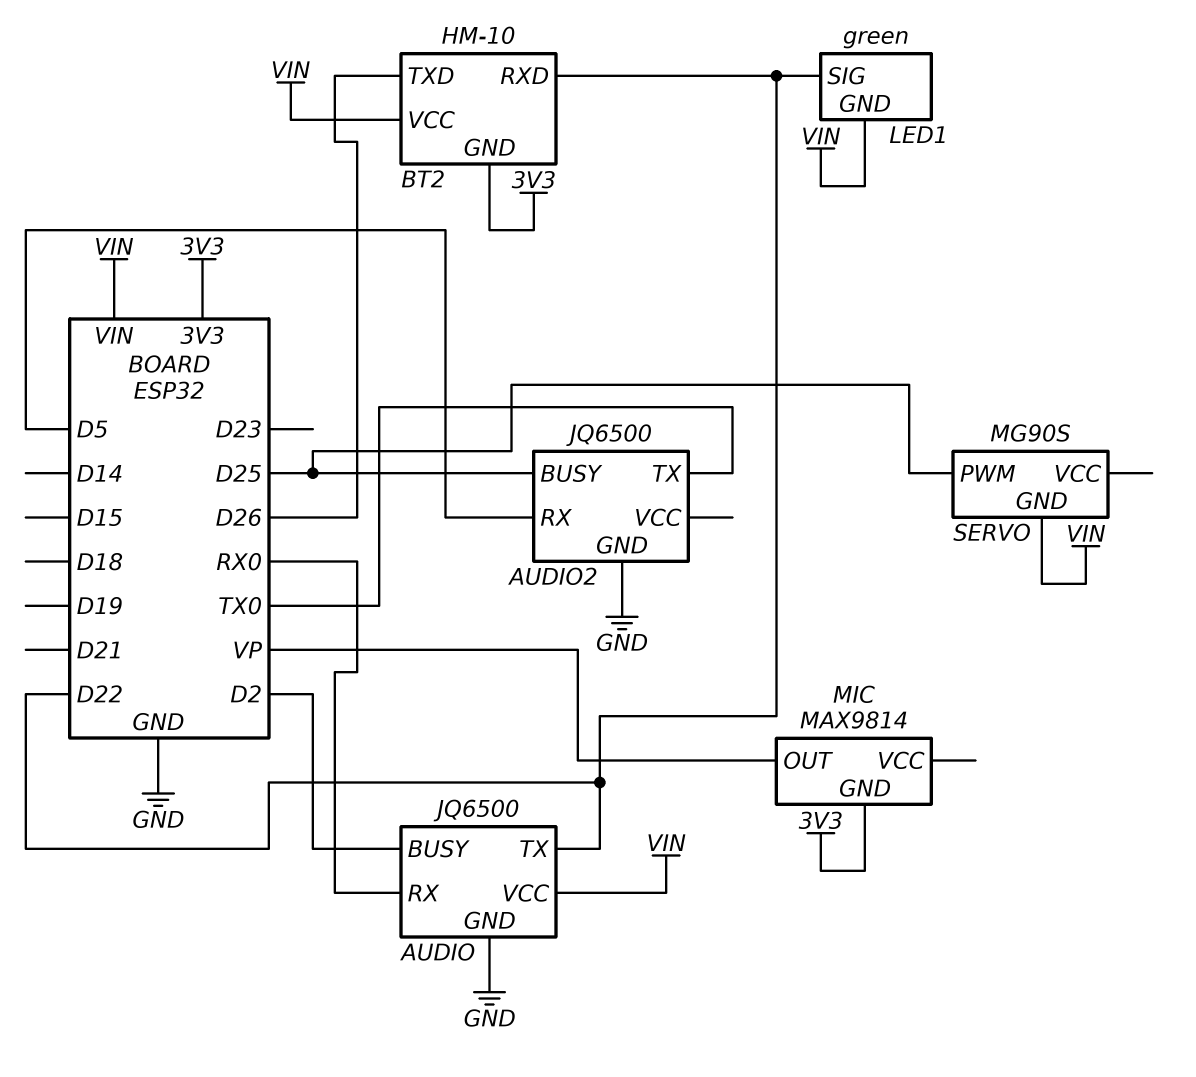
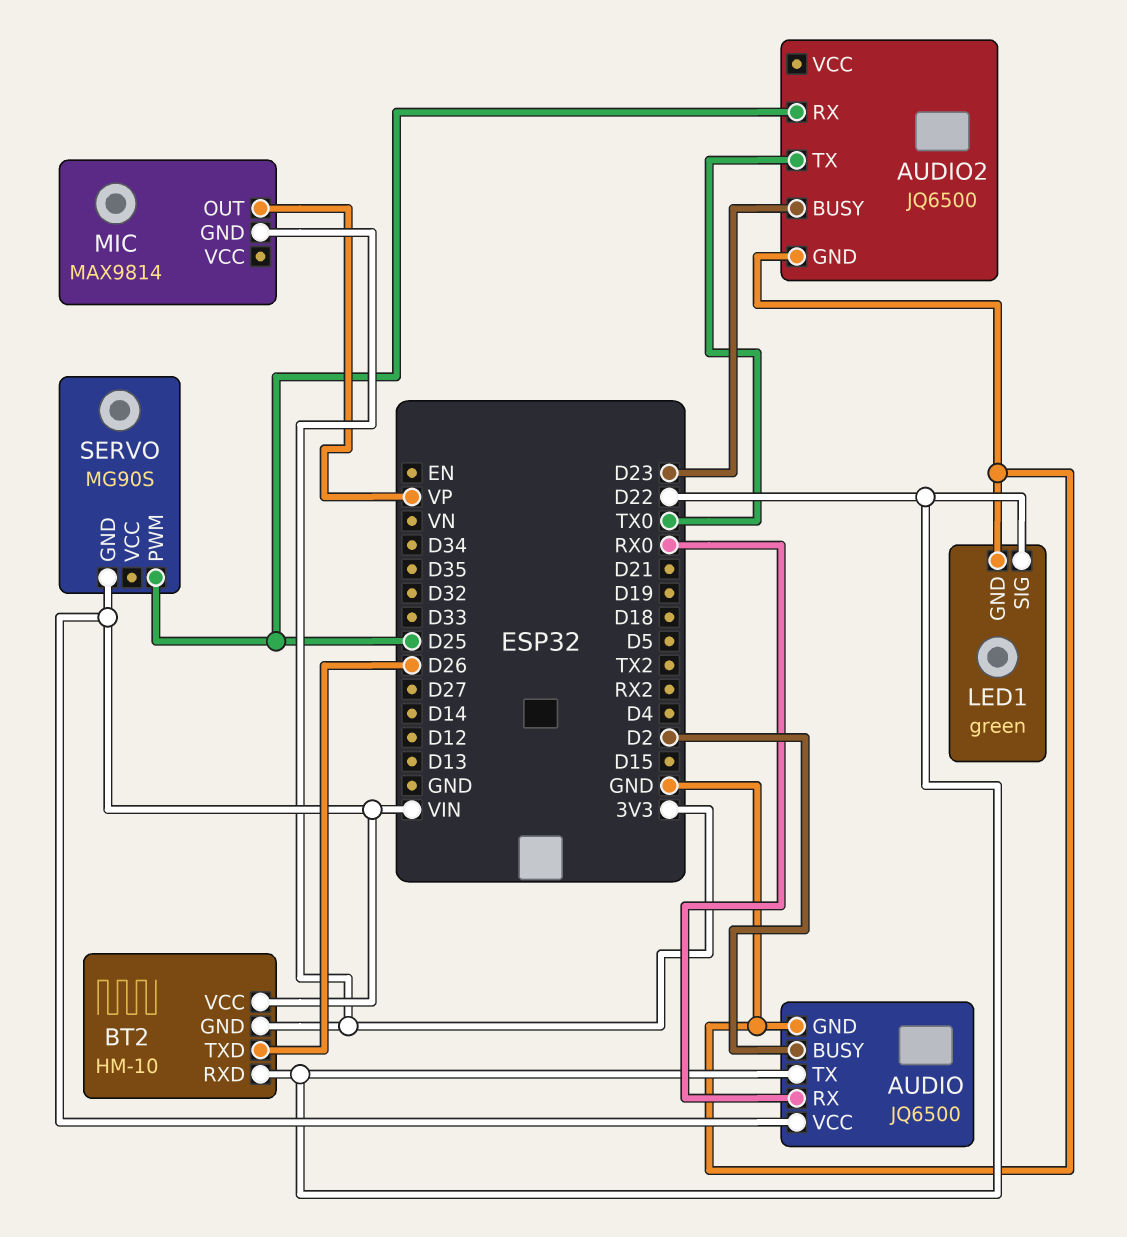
AUDIO2 pin BUSY: D25 -> D23
AUDIO2 pin RX: D5 -> D25
LED1 pin GND: VIN -> GND

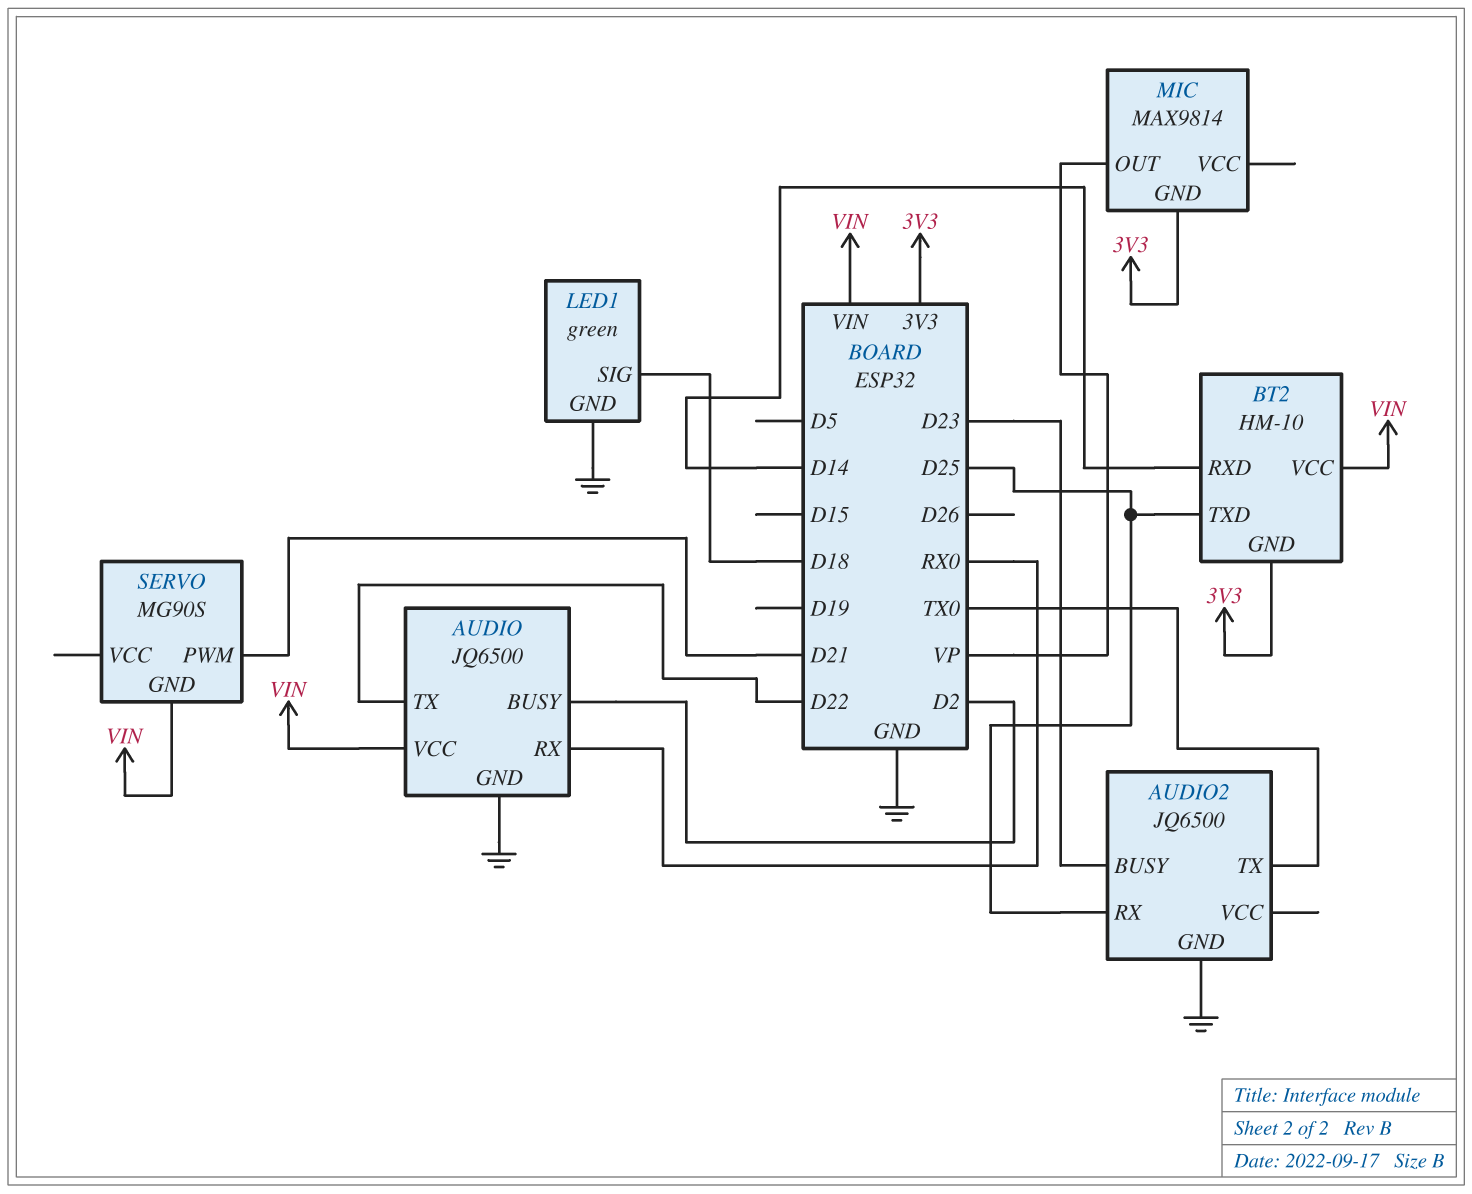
BT2 pin RXD: D22 -> D14
BT2 pin TXD: D26 -> D25
LED1 pin SIG: D22 -> D18
SERVO pin PWM: D25 -> D21

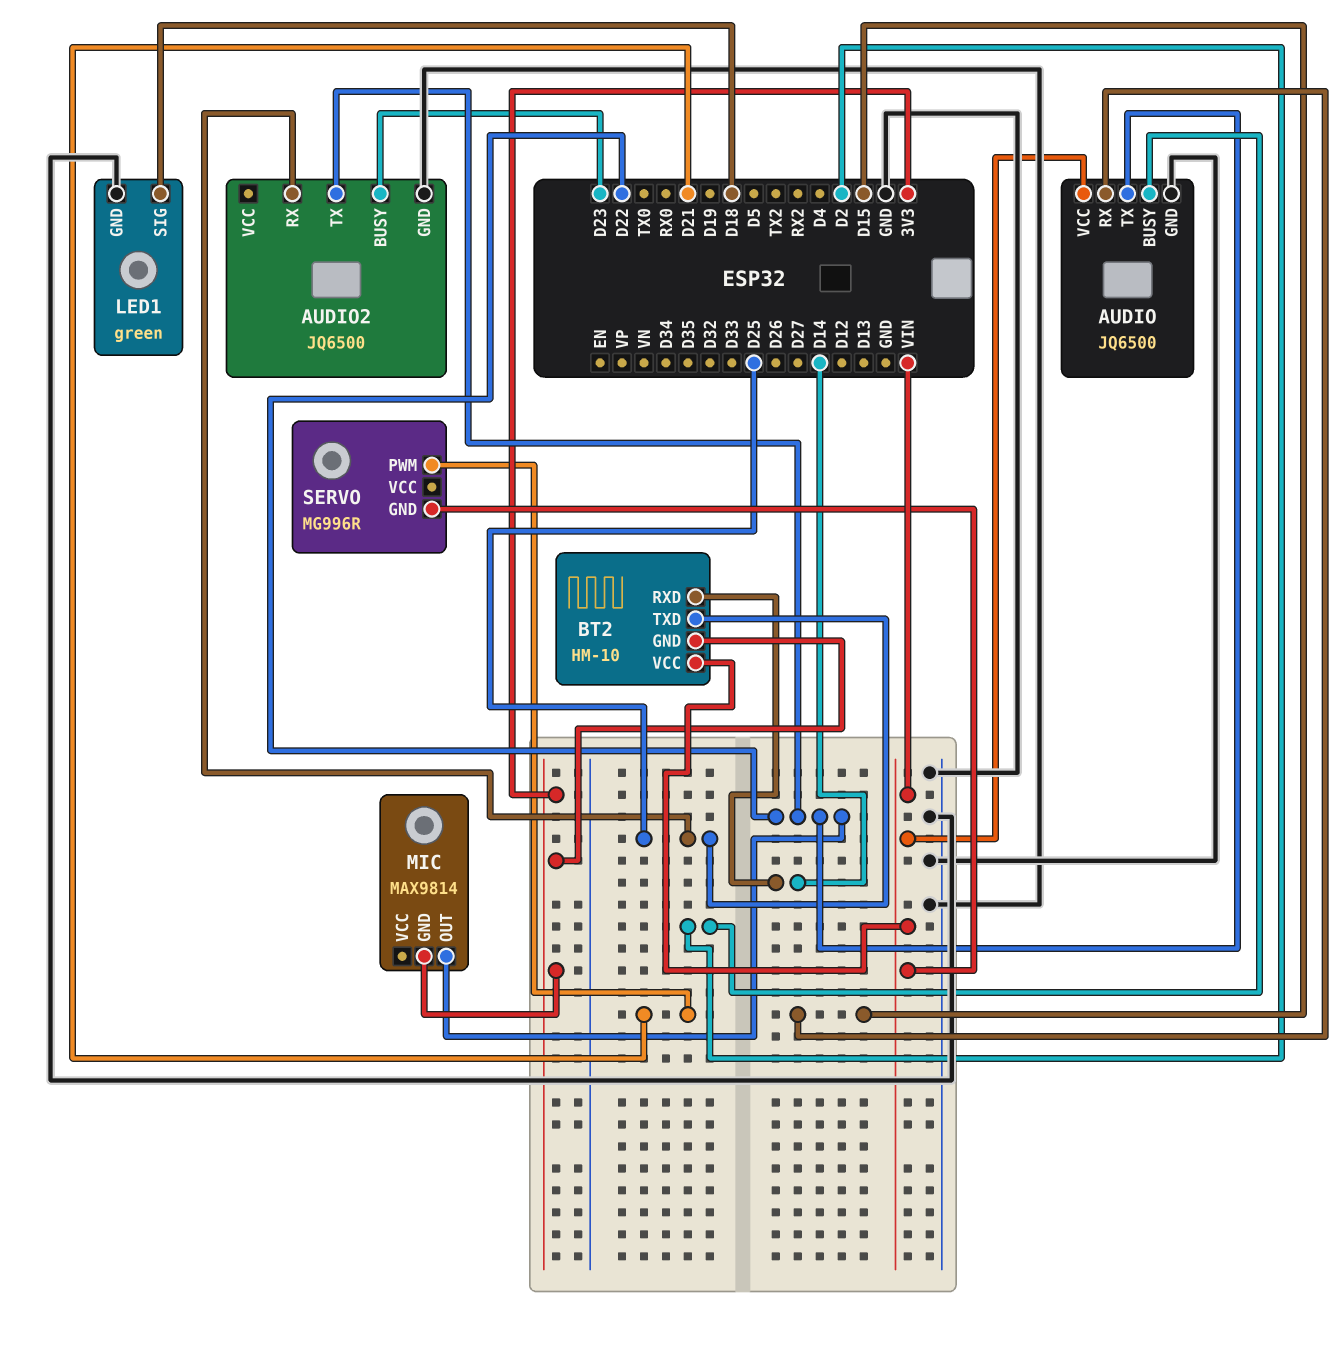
AUDIO pin RX: RX0 -> D15
AUDIO2 pin TX: TX0 -> D22
MIC pin OUT: VP -> D22
SERVO: MG90S -> MG996R

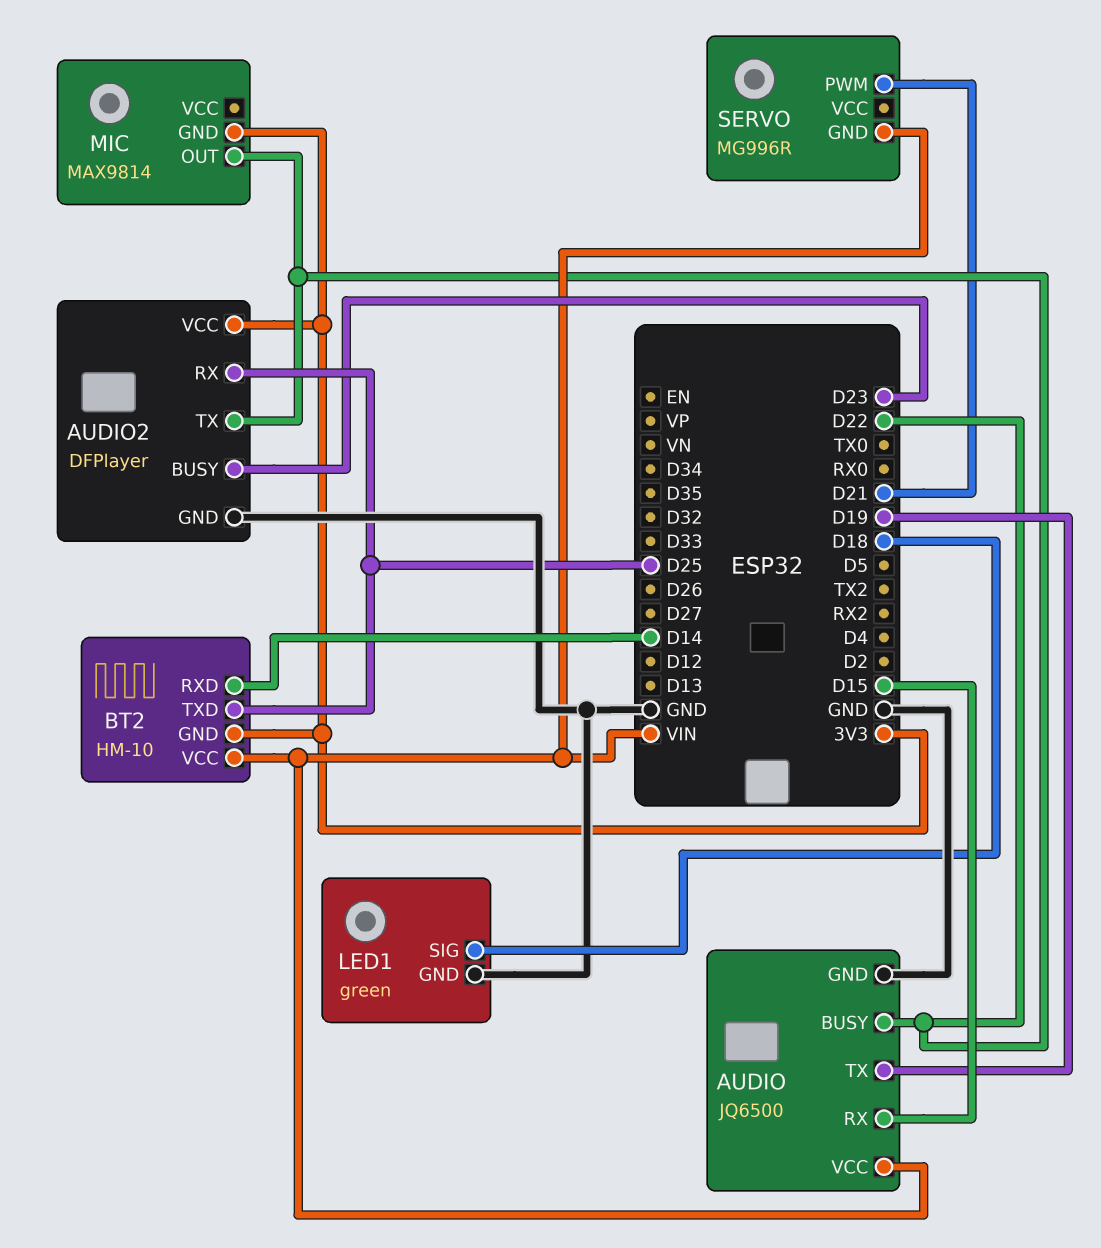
AUDIO pin BUSY: D2 -> D22
AUDIO pin TX: D22 -> D19
AUDIO2: JQ6500 -> DFPlayer
AUDIO2 pin VCC: none -> 3V3

